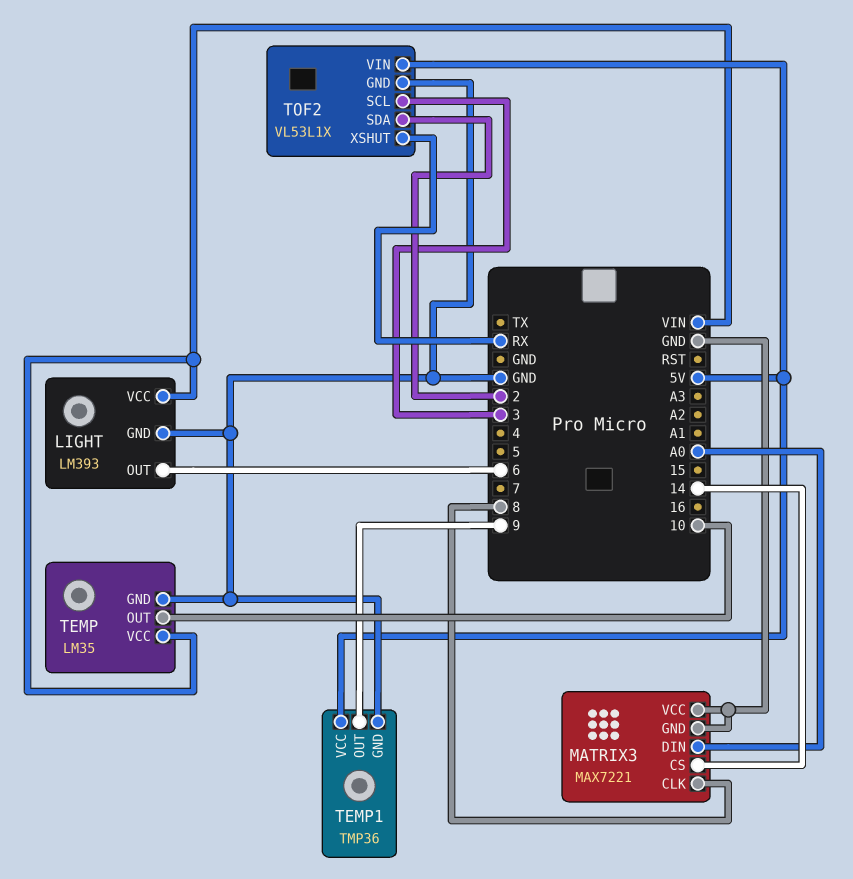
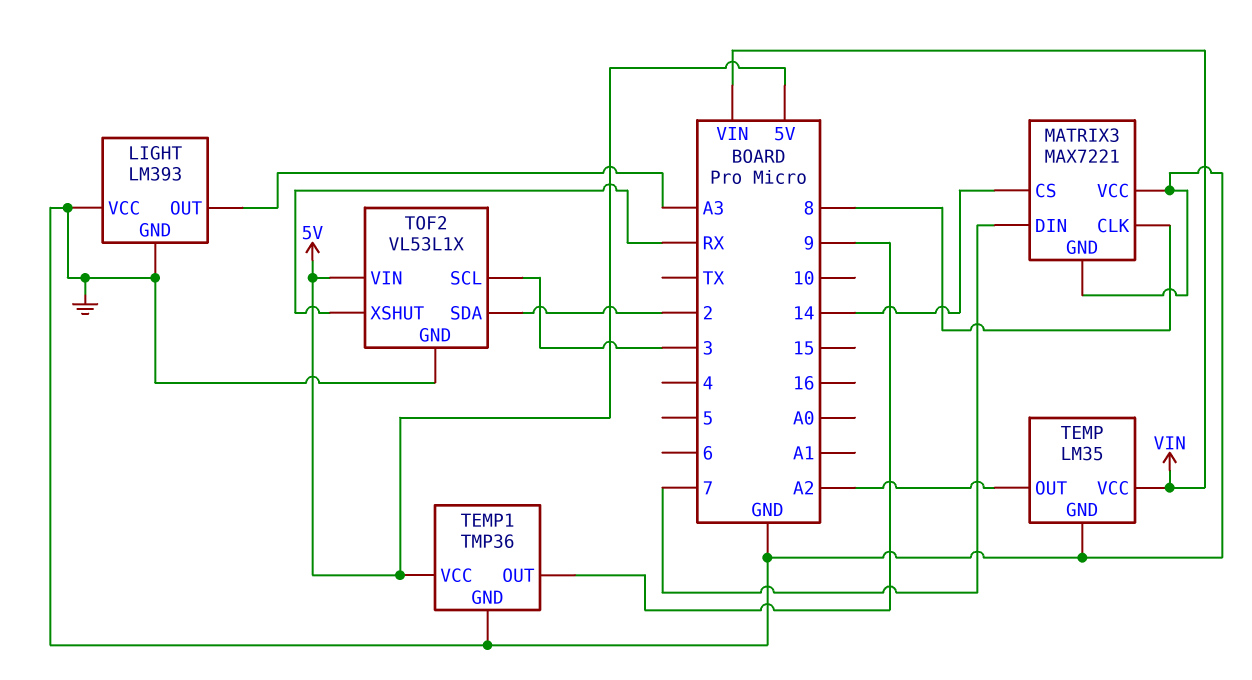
LIGHT pin OUT: 6 -> A3
LIGHT pin VCC: VIN -> GND
MATRIX3 pin DIN: A0 -> 7
TEMP pin OUT: 10 -> A2

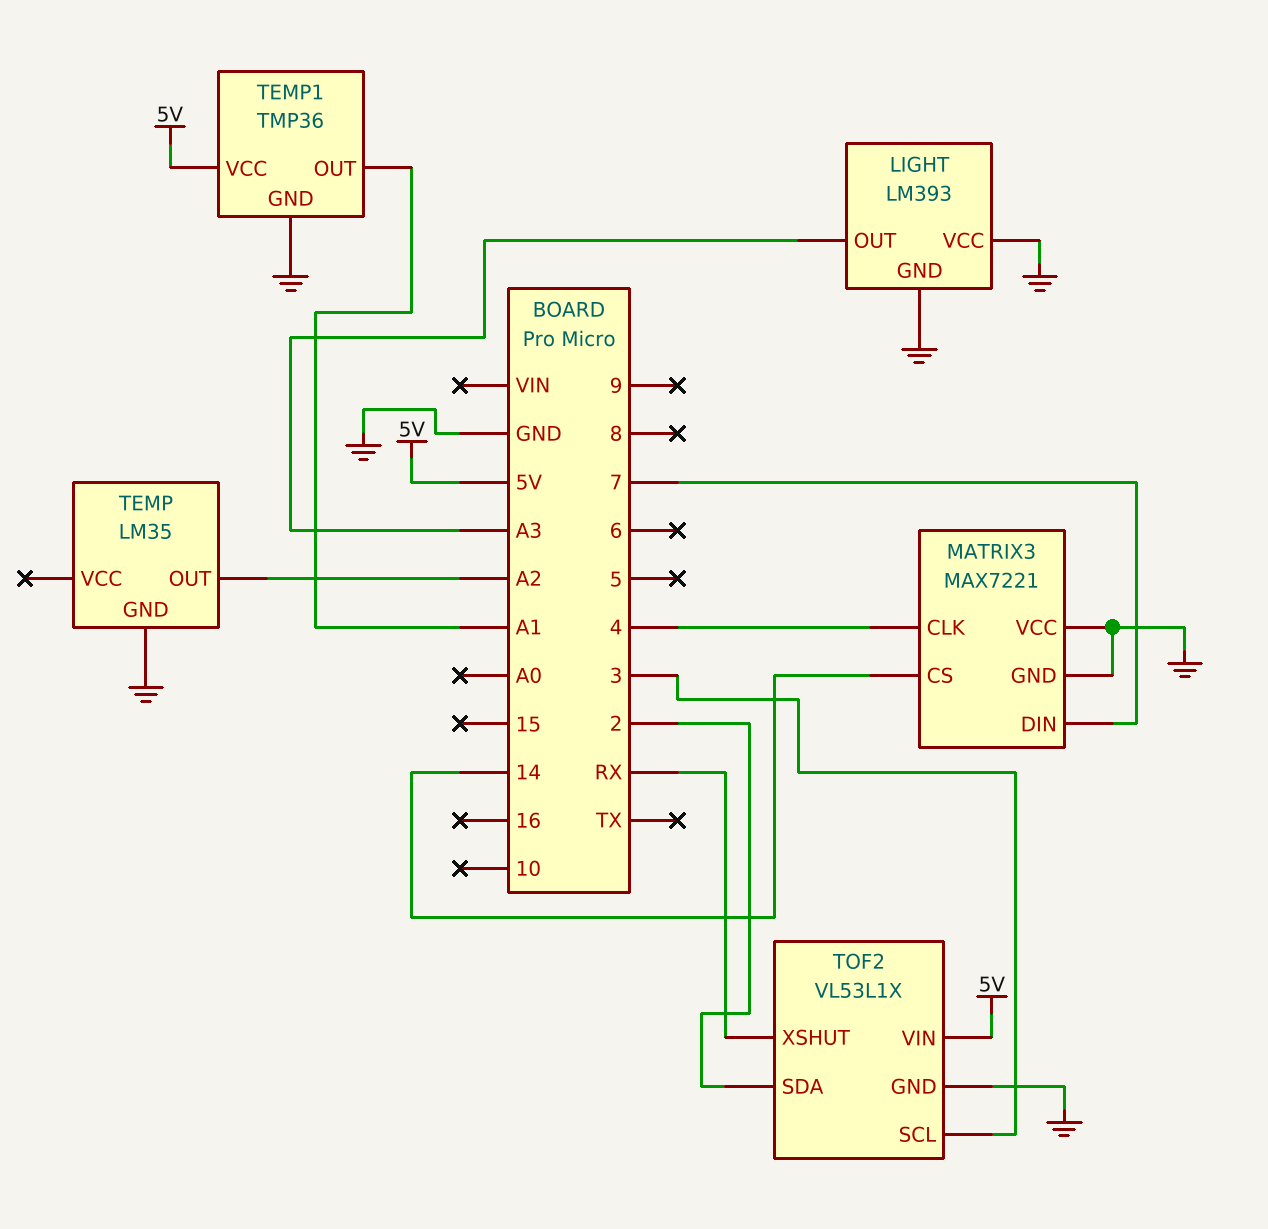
MATRIX3 pin CLK: 8 -> 4
TEMP pin VCC: VIN -> none
TEMP1 pin OUT: 9 -> A1

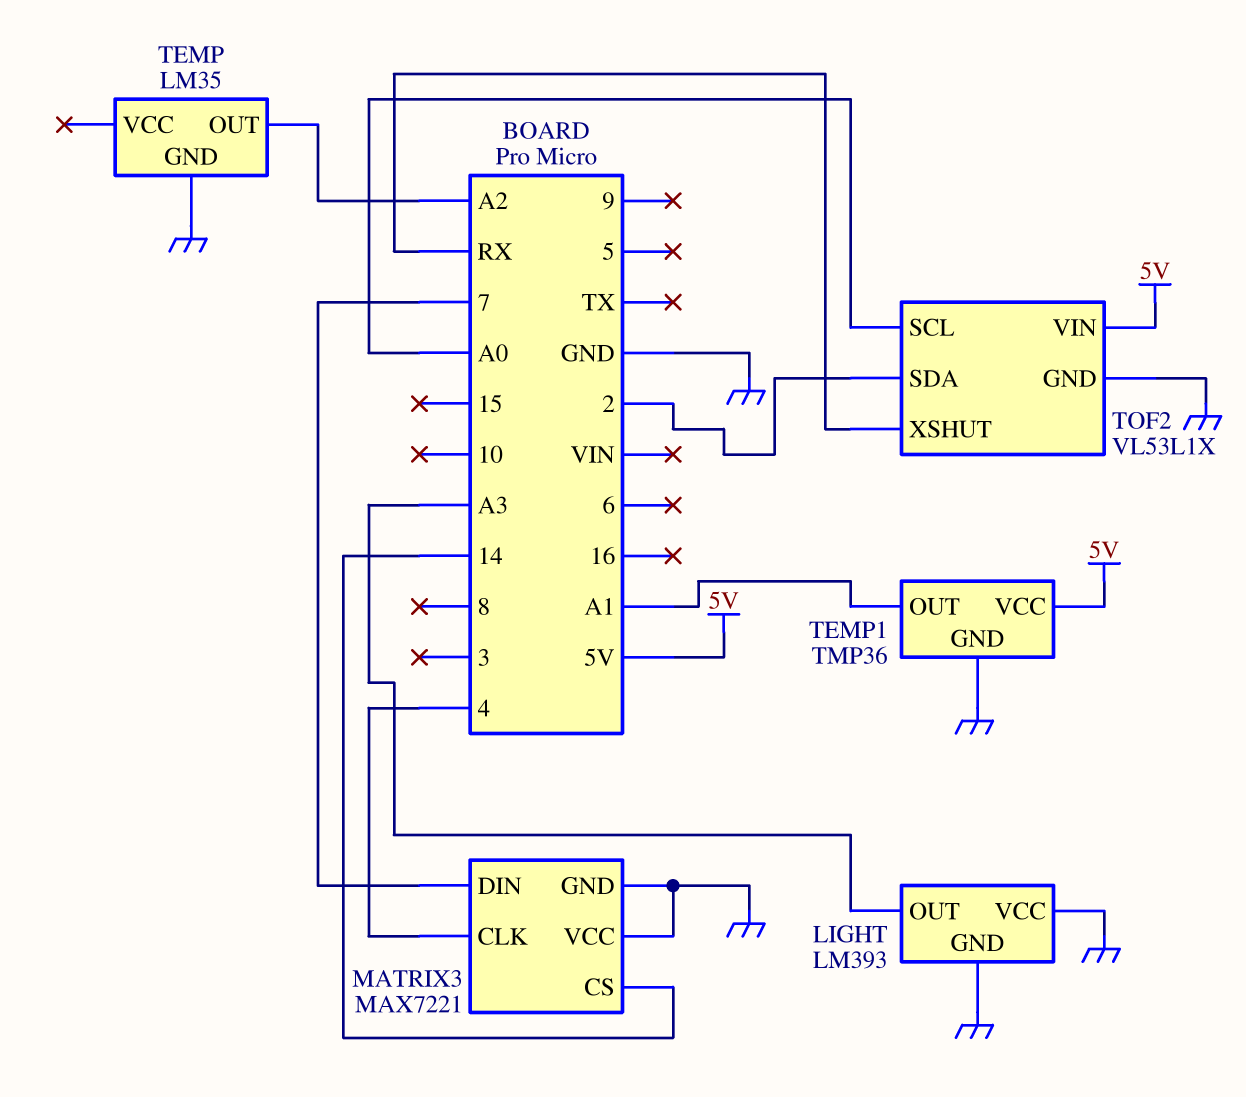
TOF2 pin SCL: 3 -> A0

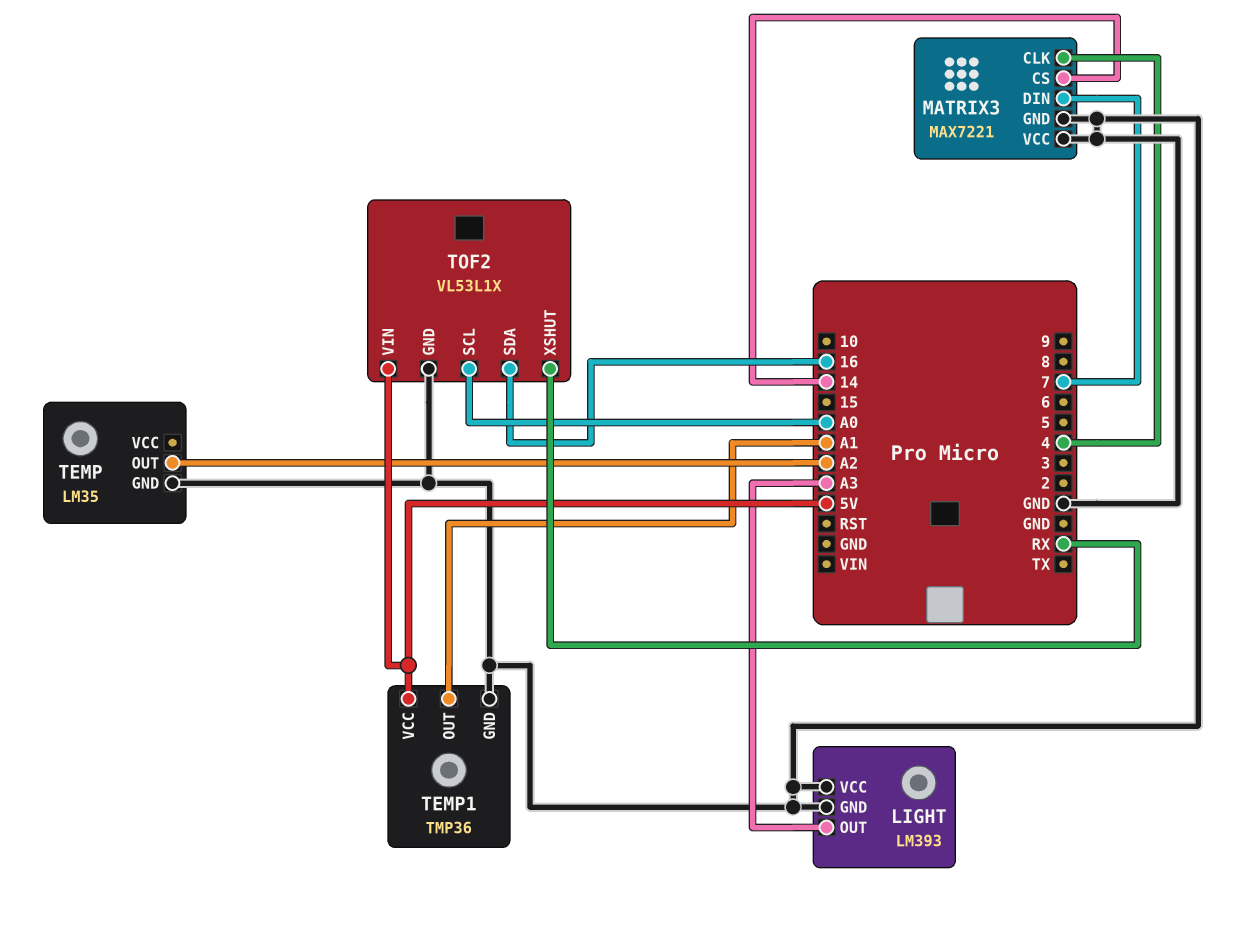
TOF2 pin SDA: 2 -> 16

